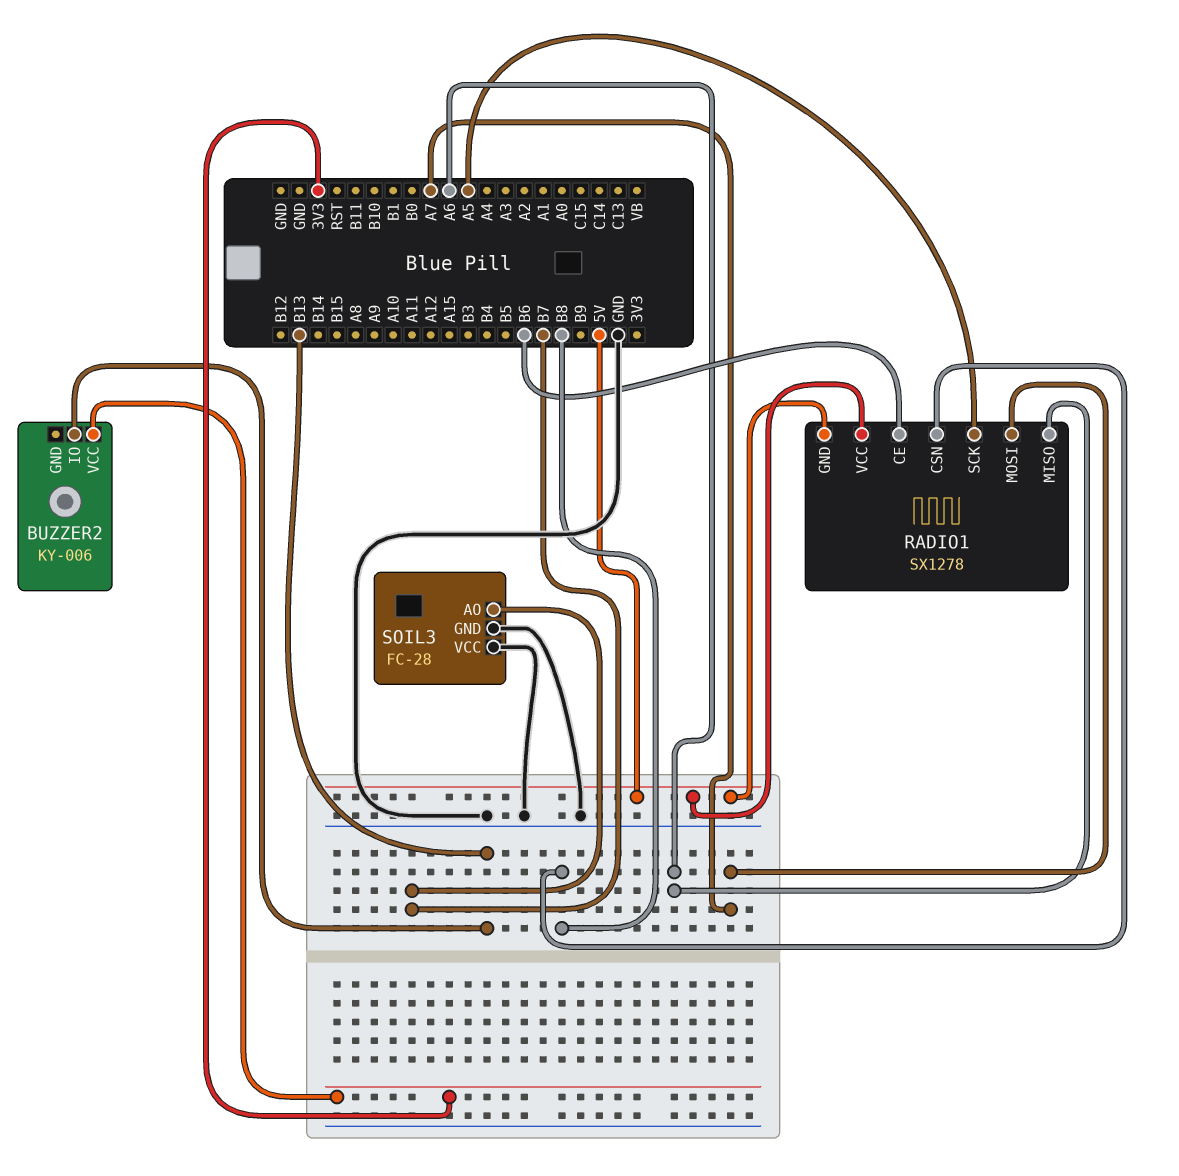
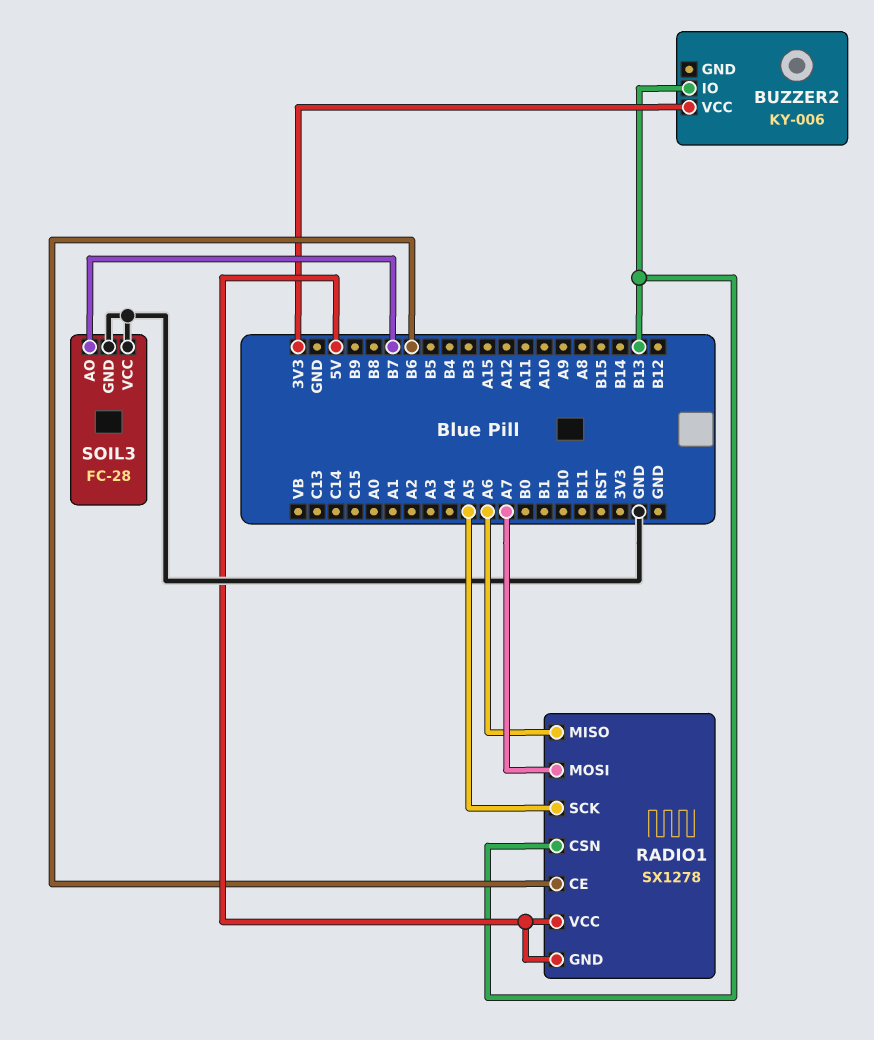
RADIO1 pin CSN: B8 -> B13

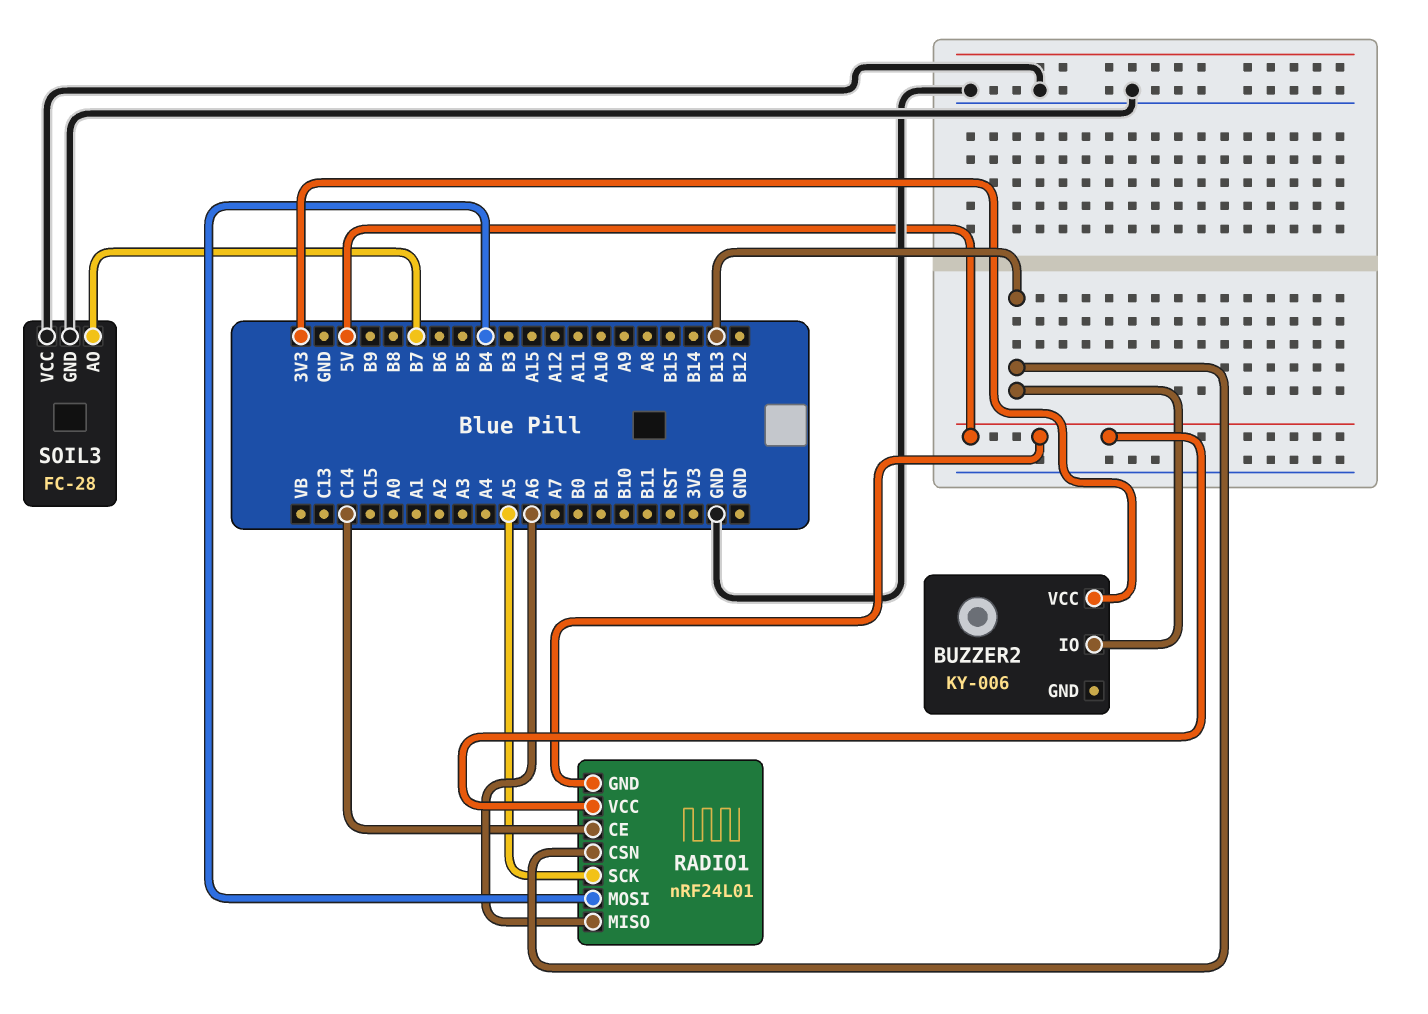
RADIO1: SX1278 -> nRF24L01
RADIO1 pin CE: B6 -> C14
RADIO1 pin MOSI: A7 -> B4

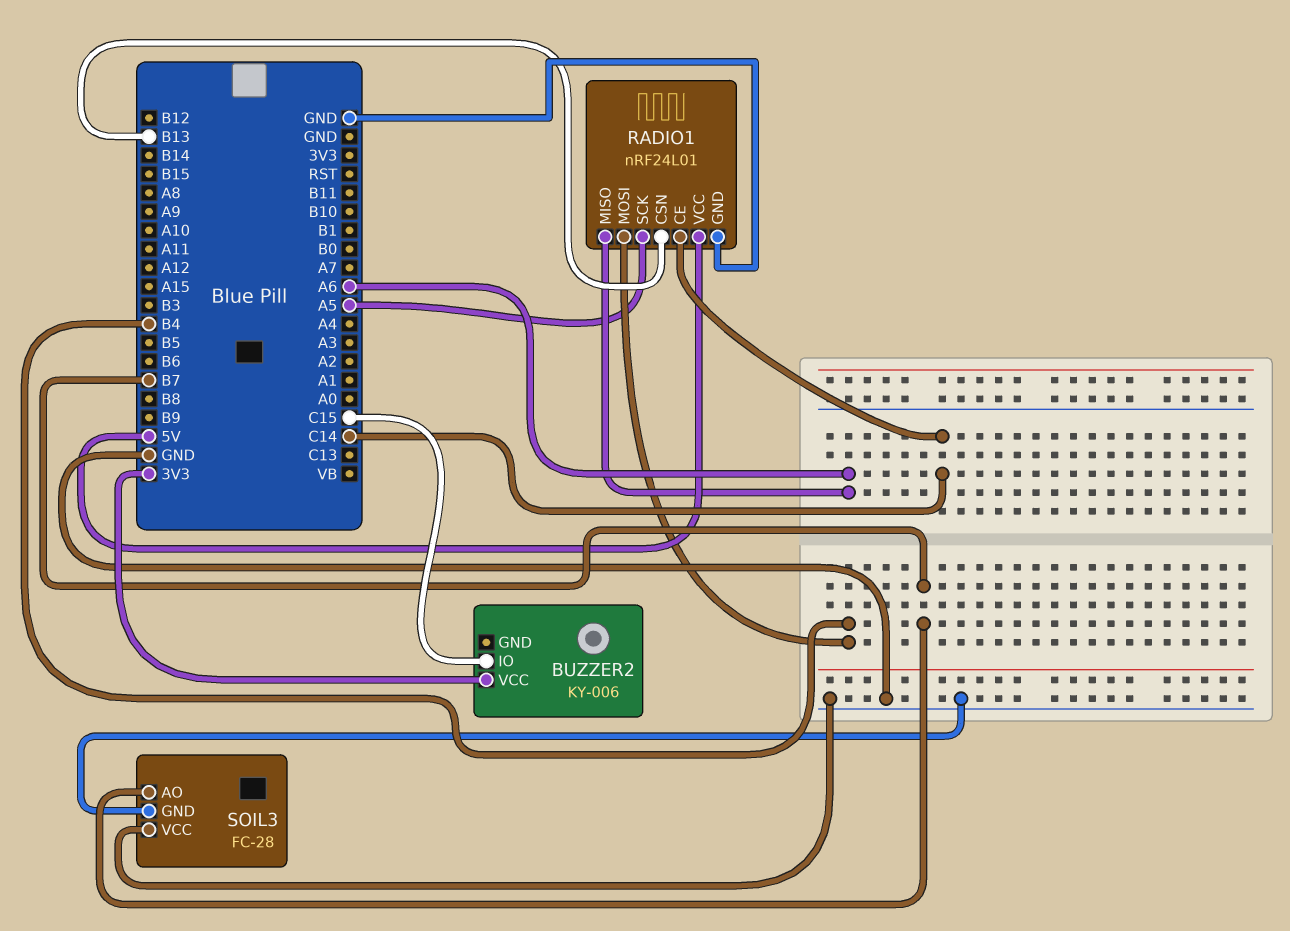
BUZZER2 pin IO: B13 -> C15
RADIO1 pin GND: 5V -> GND

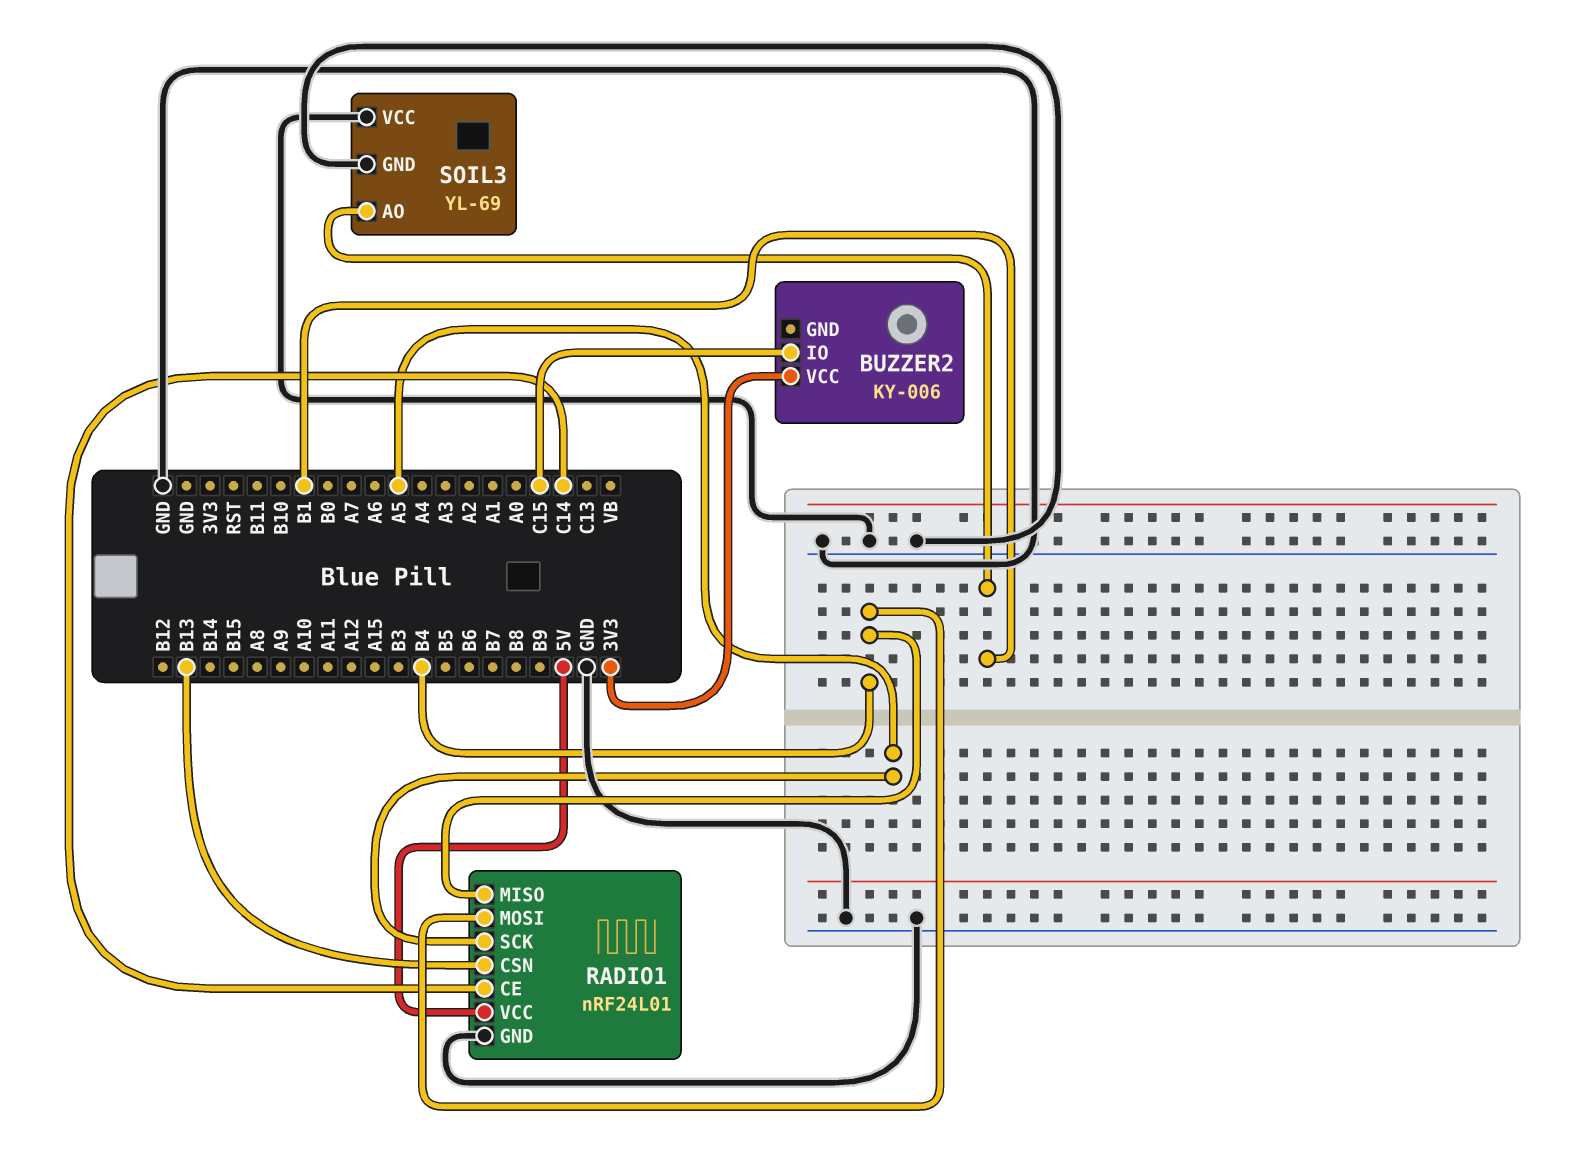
RADIO1 pin MISO: A6 -> B4
SOIL3: FC-28 -> YL-69
SOIL3 pin AO: B7 -> B1

